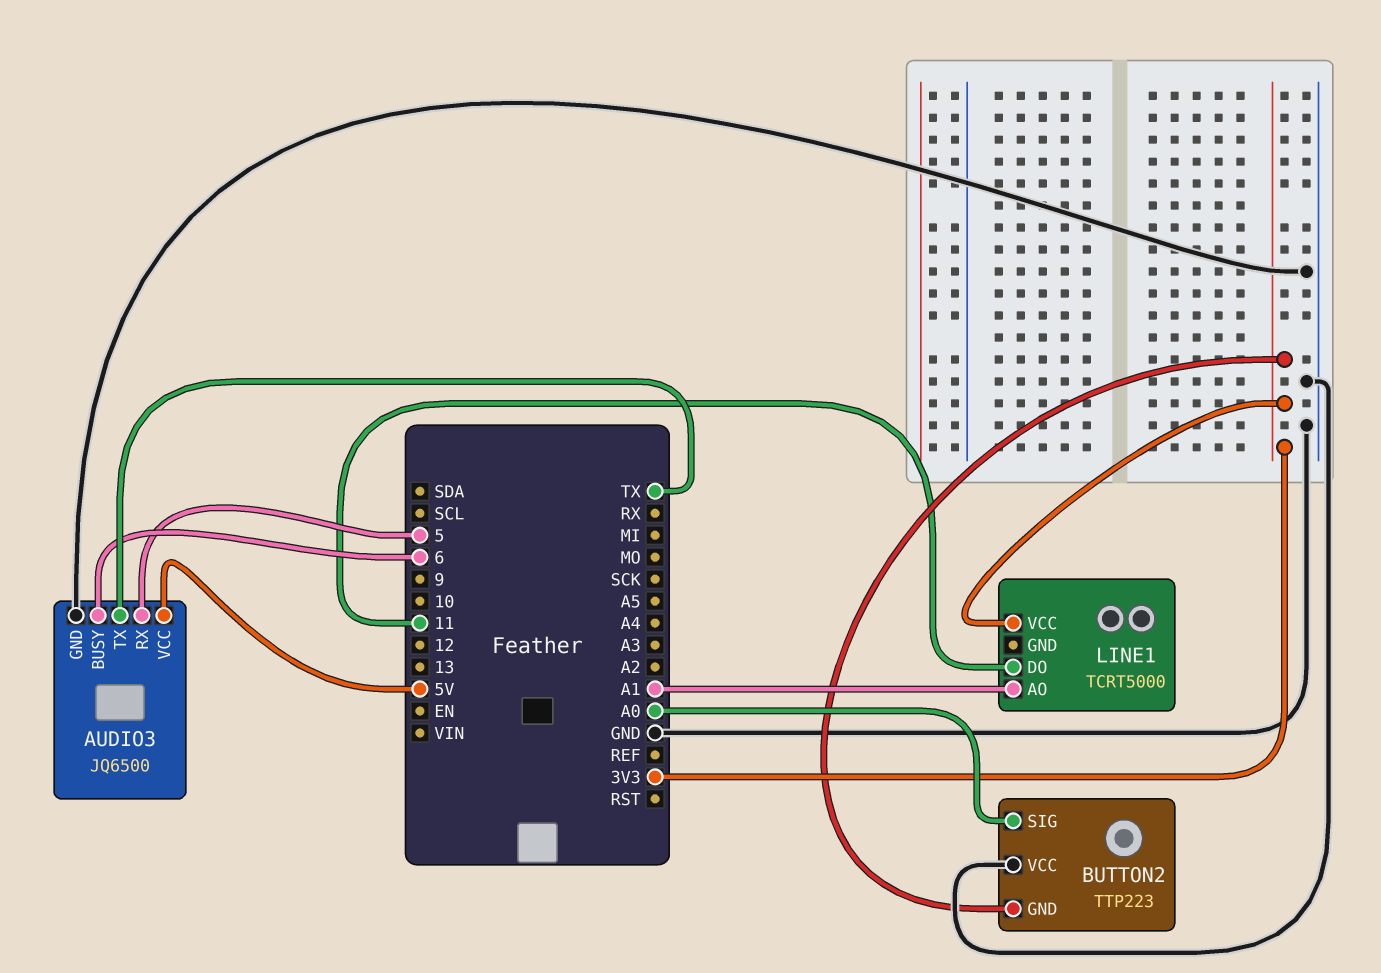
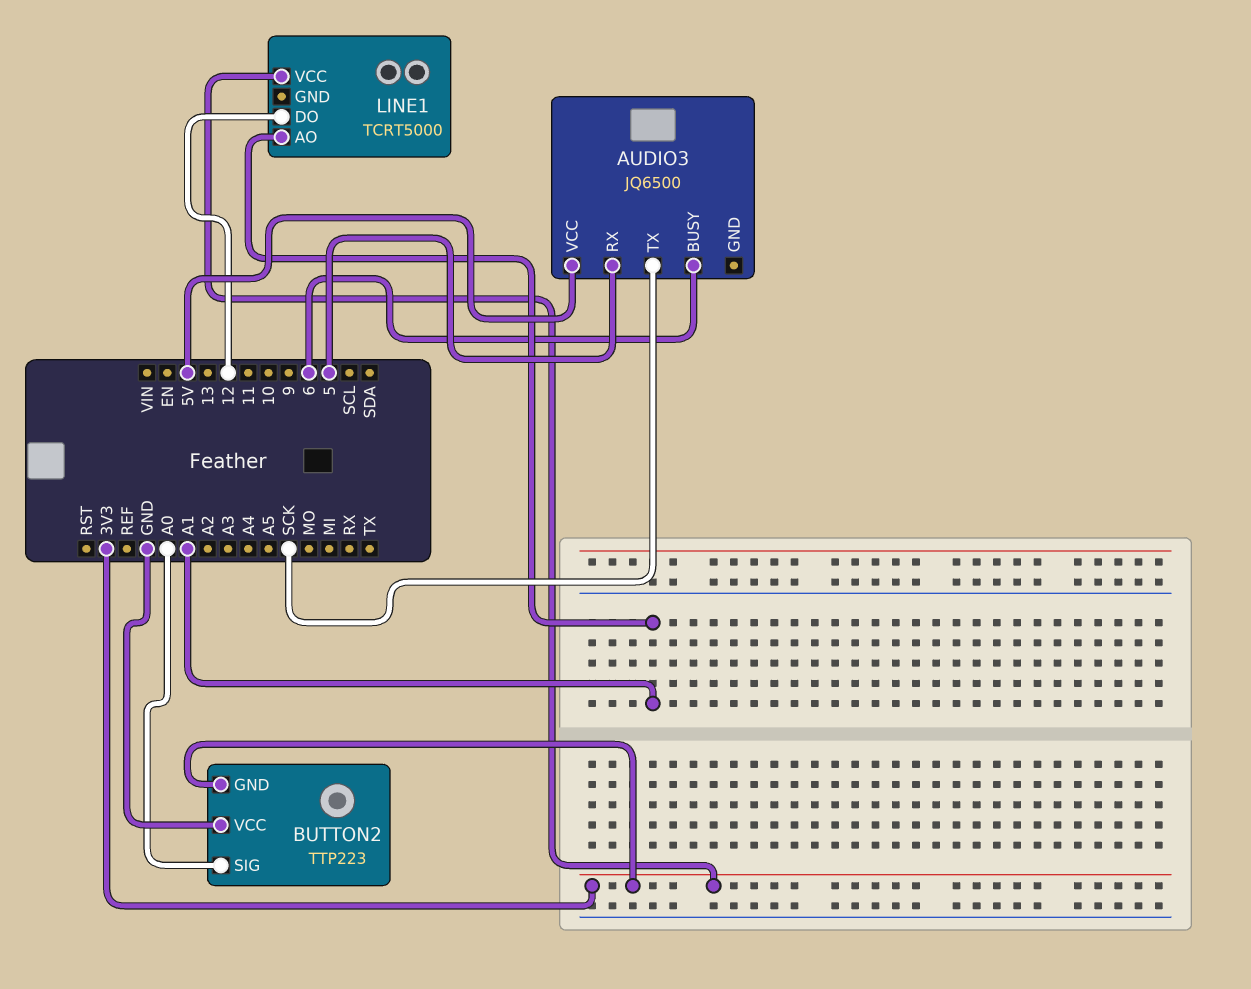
AUDIO3 pin GND: GND -> none
AUDIO3 pin TX: TX -> SCK
LINE1 pin DO: 11 -> 12

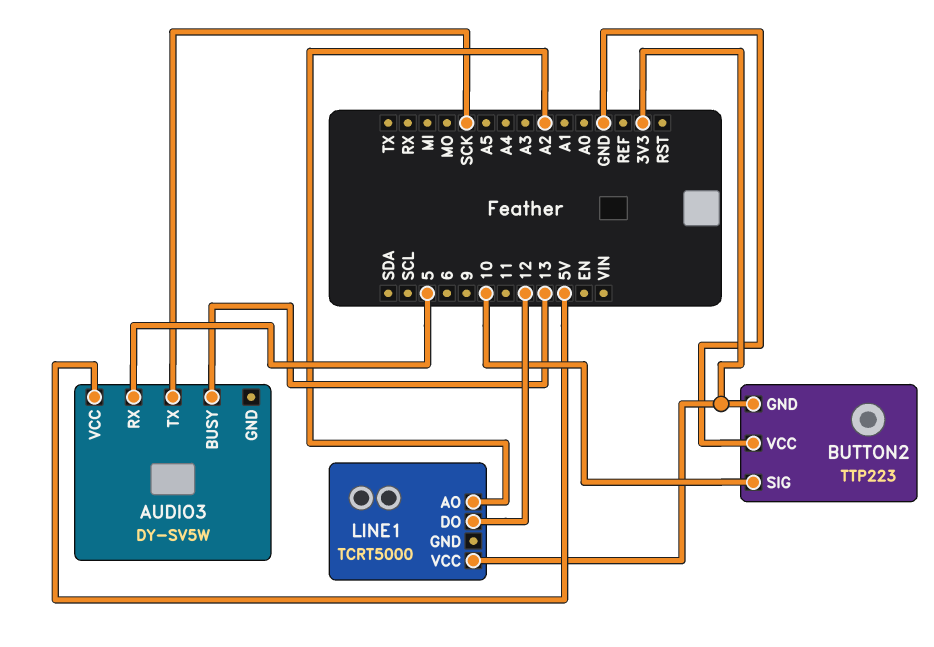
AUDIO3: JQ6500 -> DY-SV5W
AUDIO3 pin BUSY: 6 -> 13
BUTTON2 pin SIG: A0 -> 10
LINE1 pin AO: A1 -> A2

